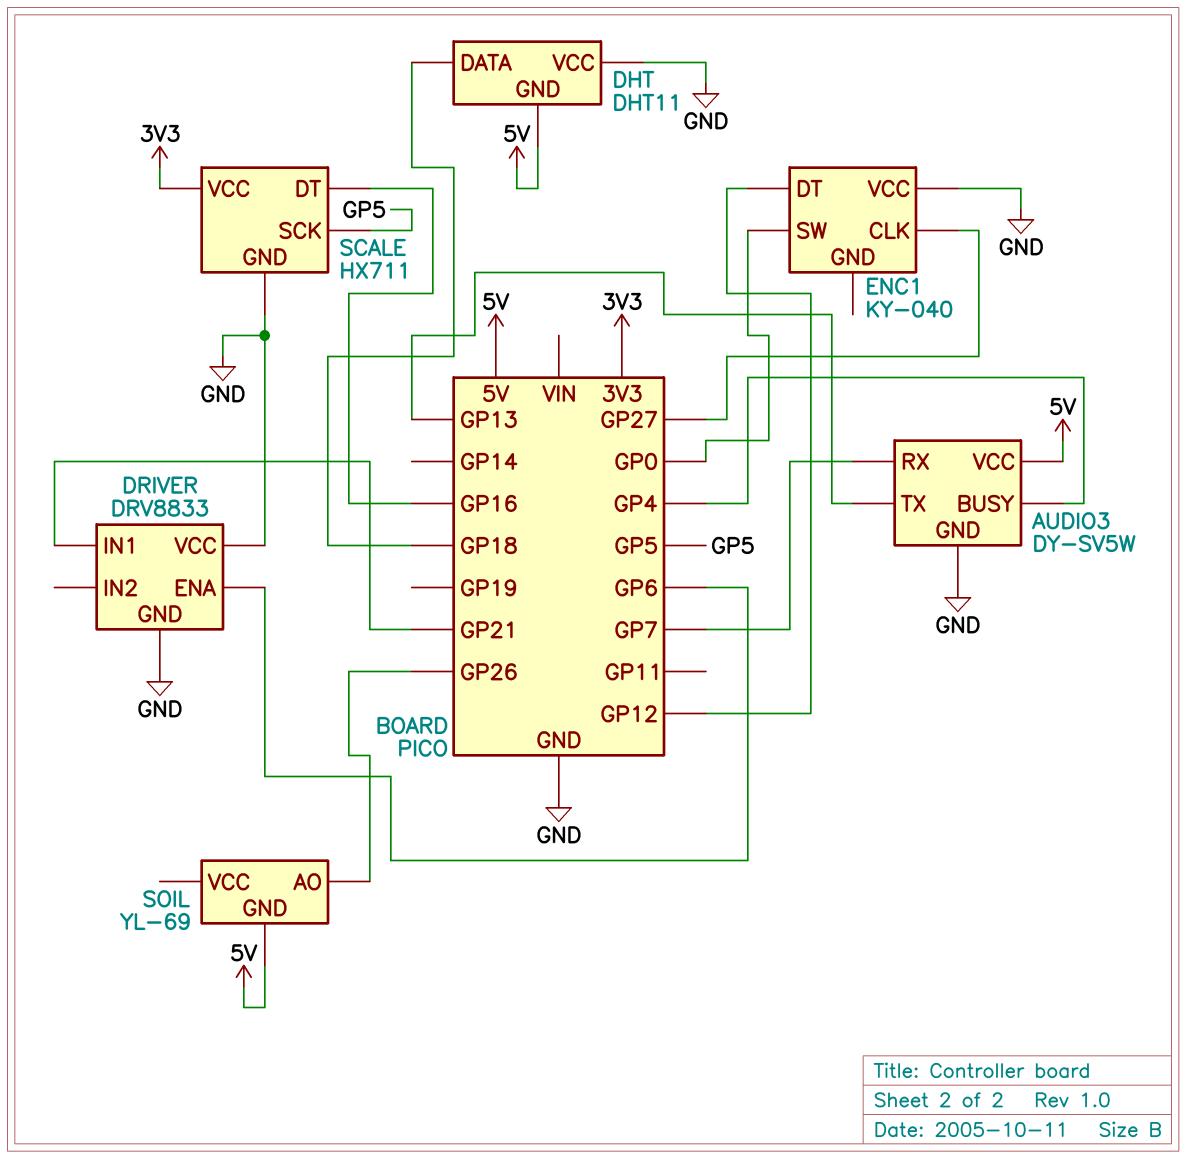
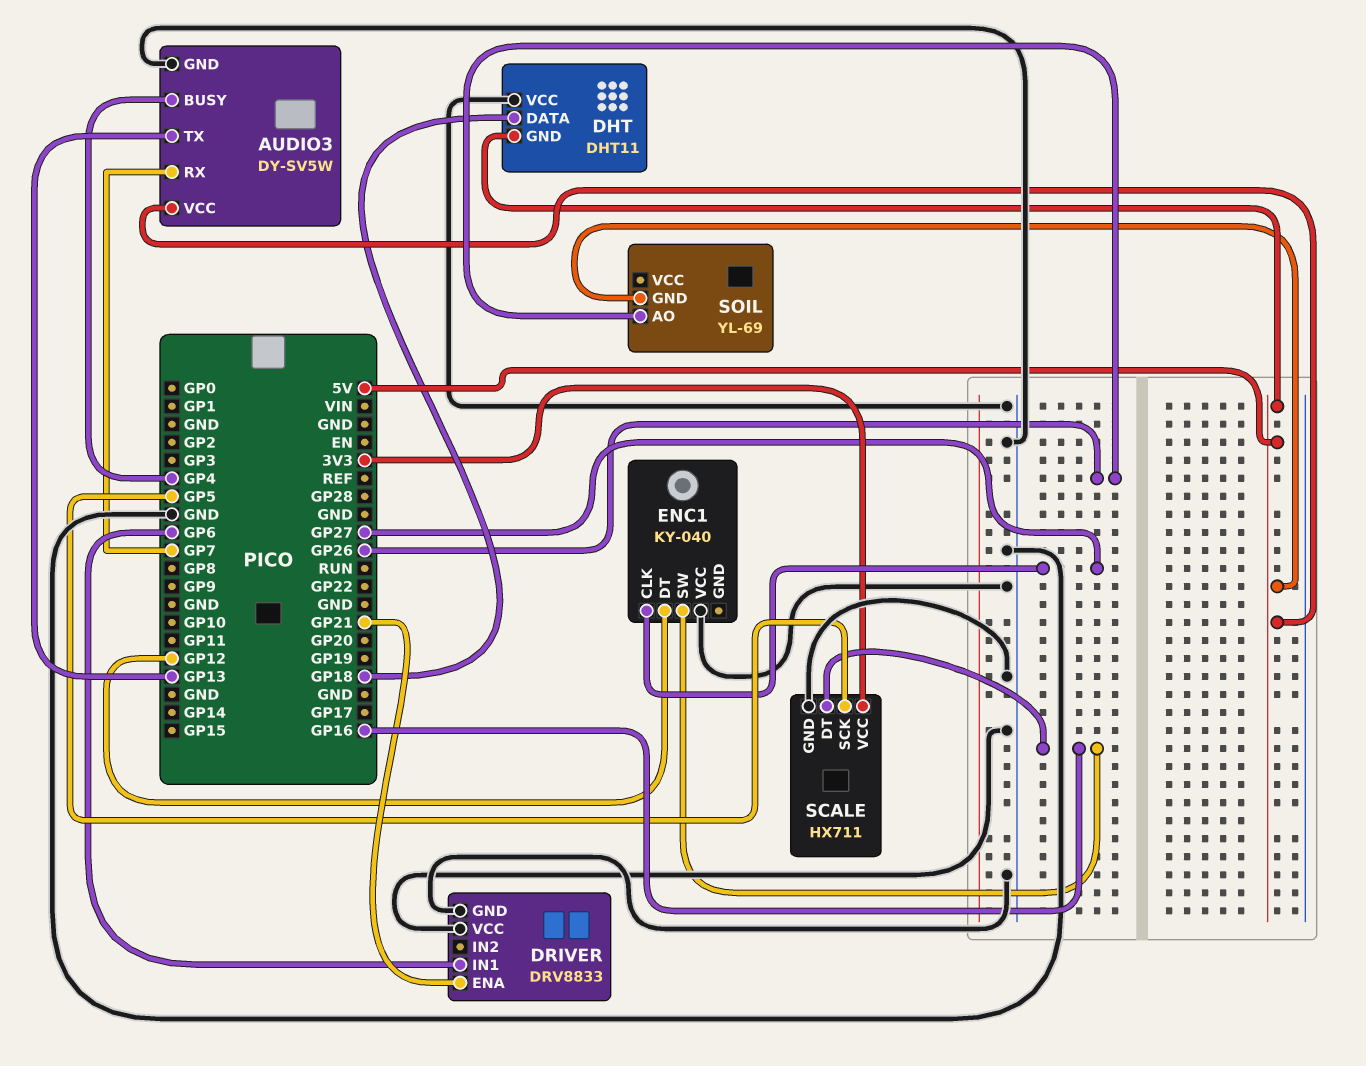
DRIVER pin ENA: GP6 -> GP21
DRIVER pin IN1: GP21 -> GP6
ENC1 pin SW: GP0 -> GP16

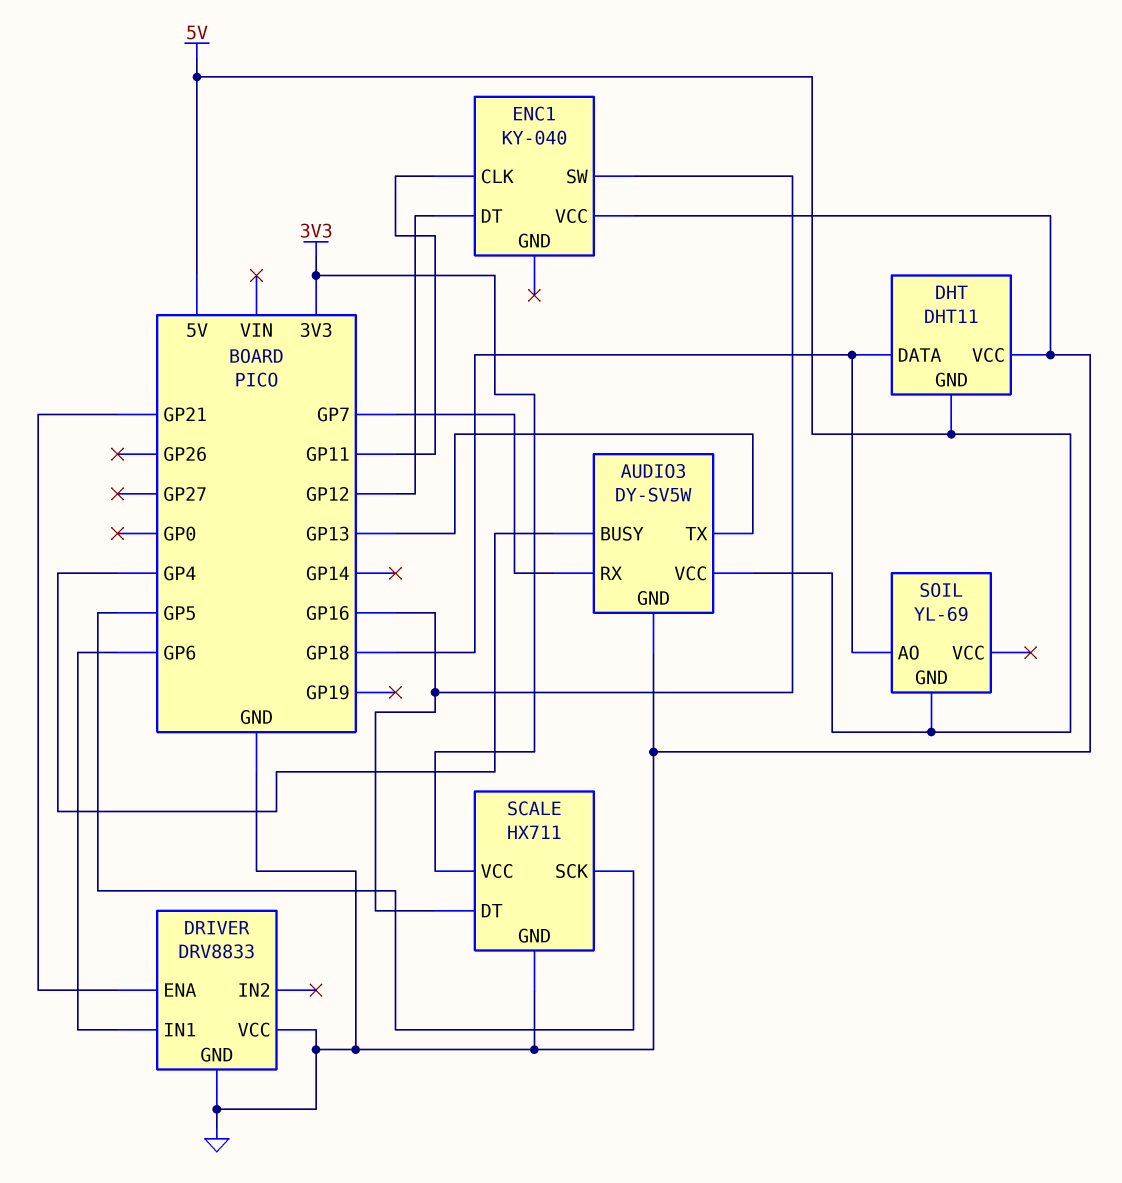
ENC1 pin CLK: GP27 -> GP11
SOIL pin AO: GP26 -> GP18

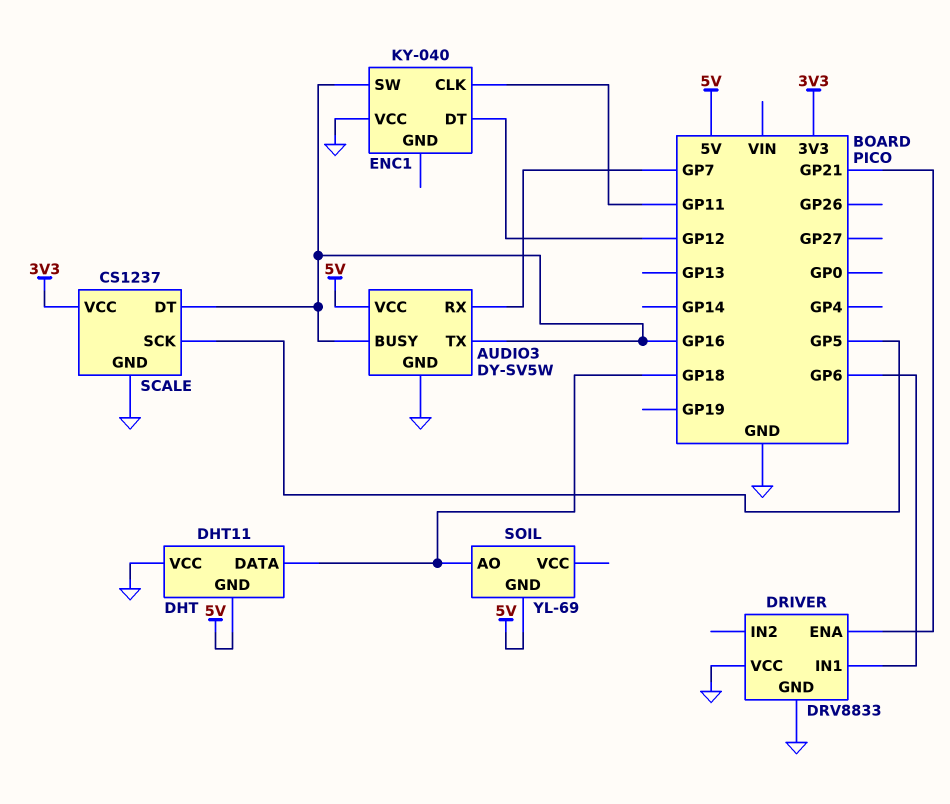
AUDIO3 pin BUSY: GP4 -> GP16
AUDIO3 pin TX: GP13 -> GP16
SCALE: HX711 -> CS1237

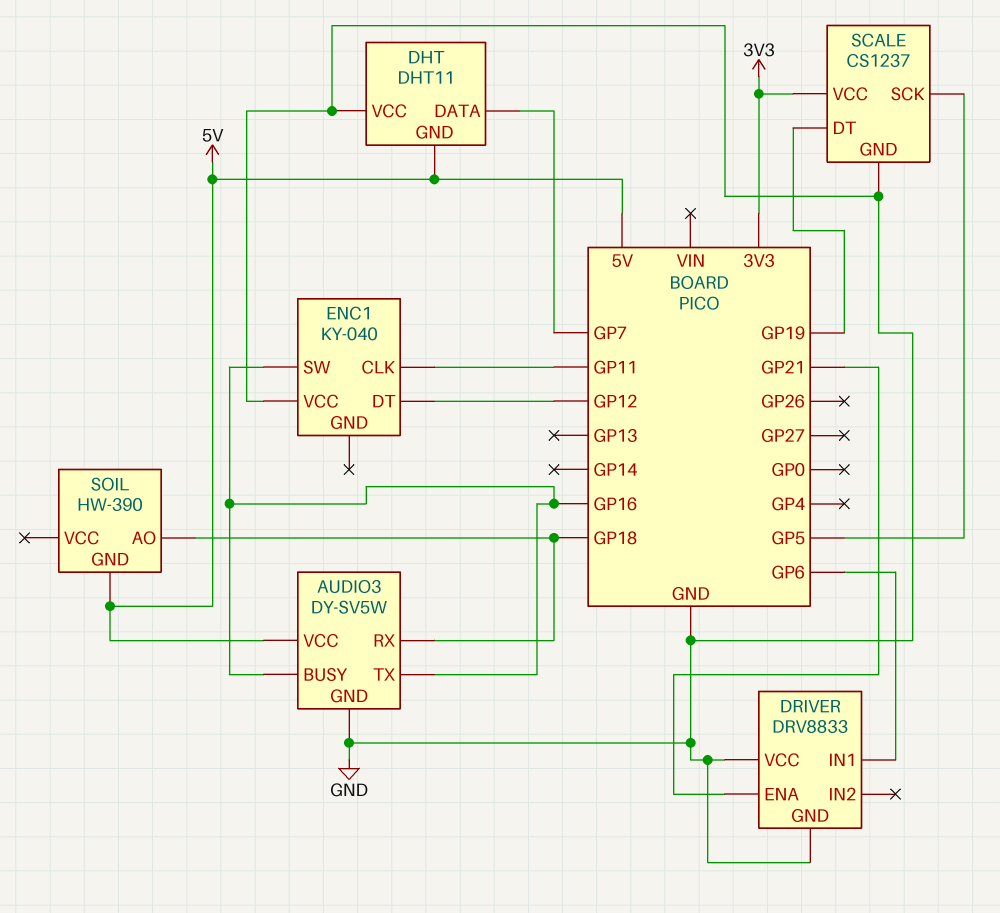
AUDIO3 pin RX: GP7 -> GP18
DHT pin DATA: GP18 -> GP7
SCALE pin DT: GP16 -> GP19
SOIL: YL-69 -> HW-390

